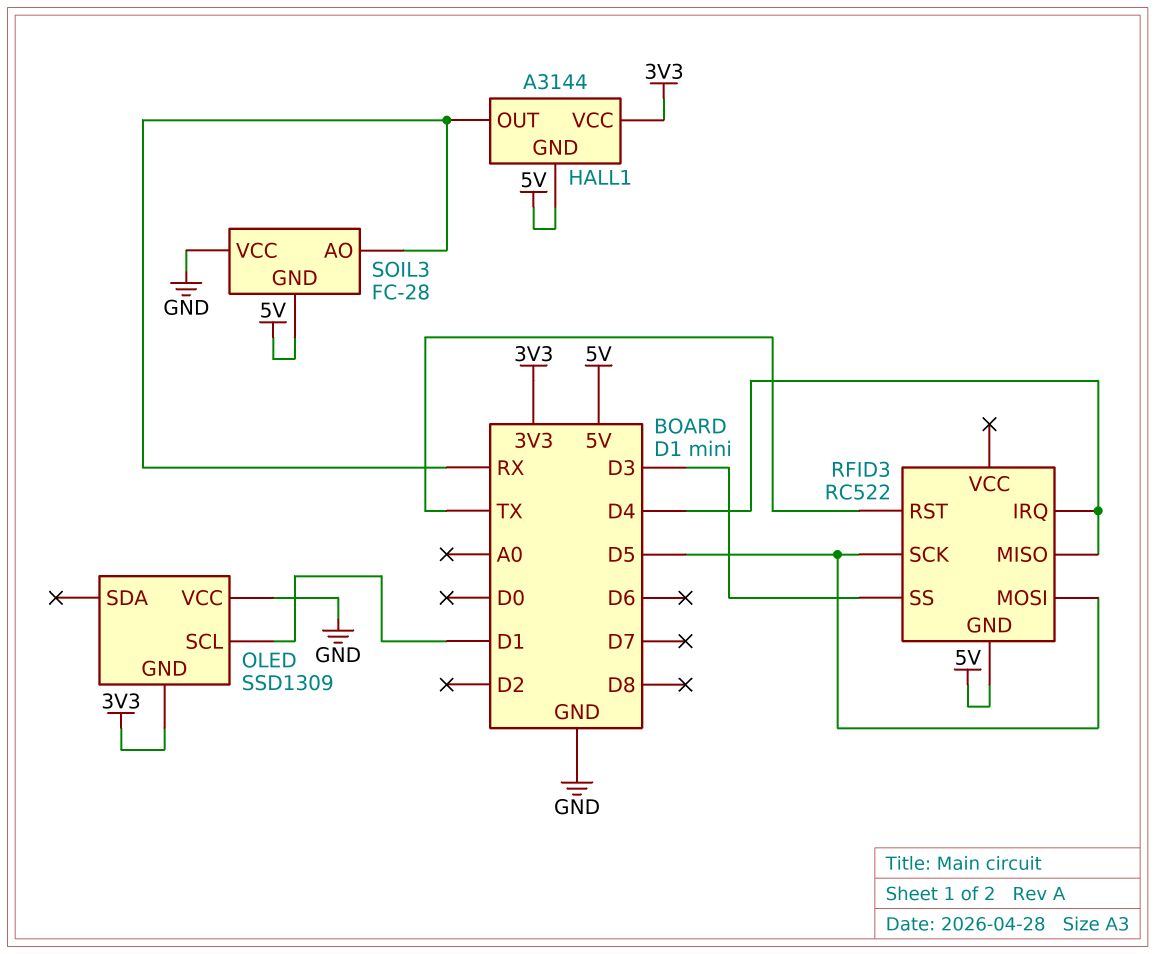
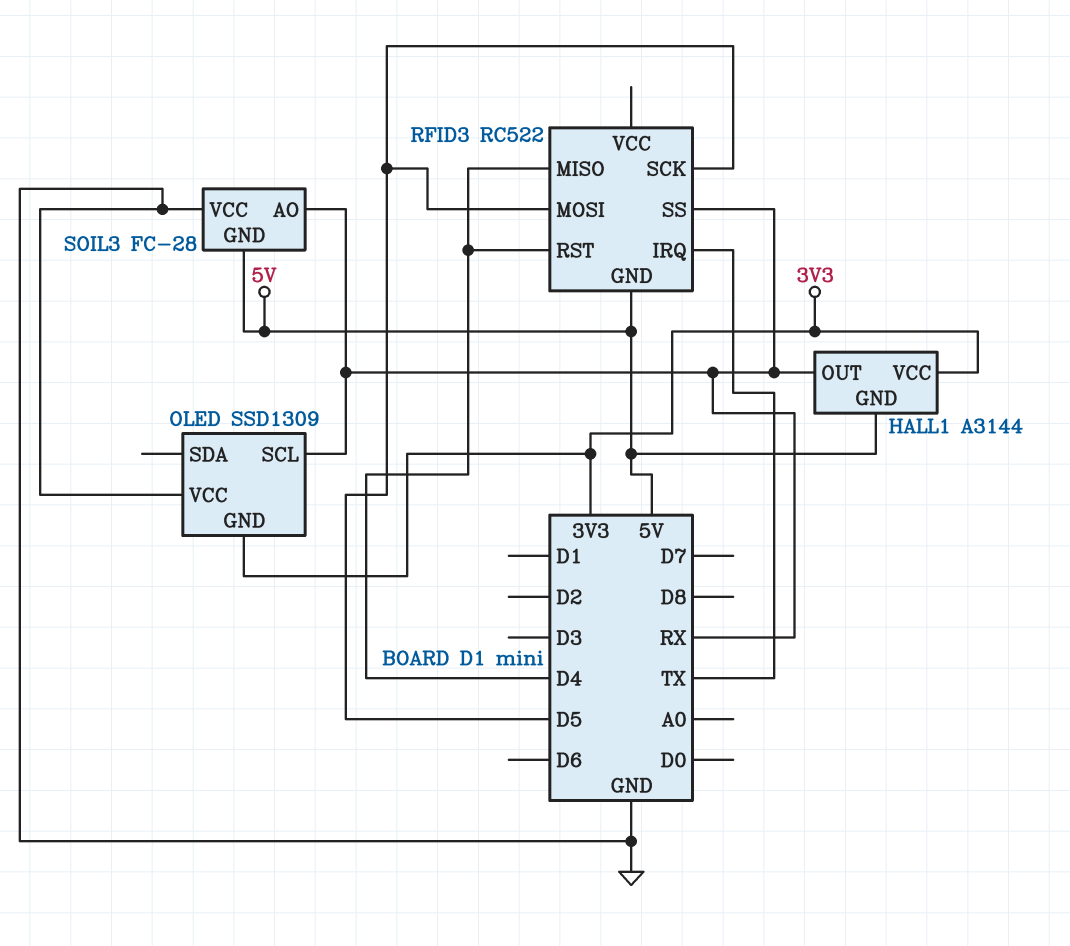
OLED pin SCL: D1 -> RX
RFID3 pin IRQ: D4 -> TX
RFID3 pin RST: TX -> D4
RFID3 pin SS: D3 -> RX

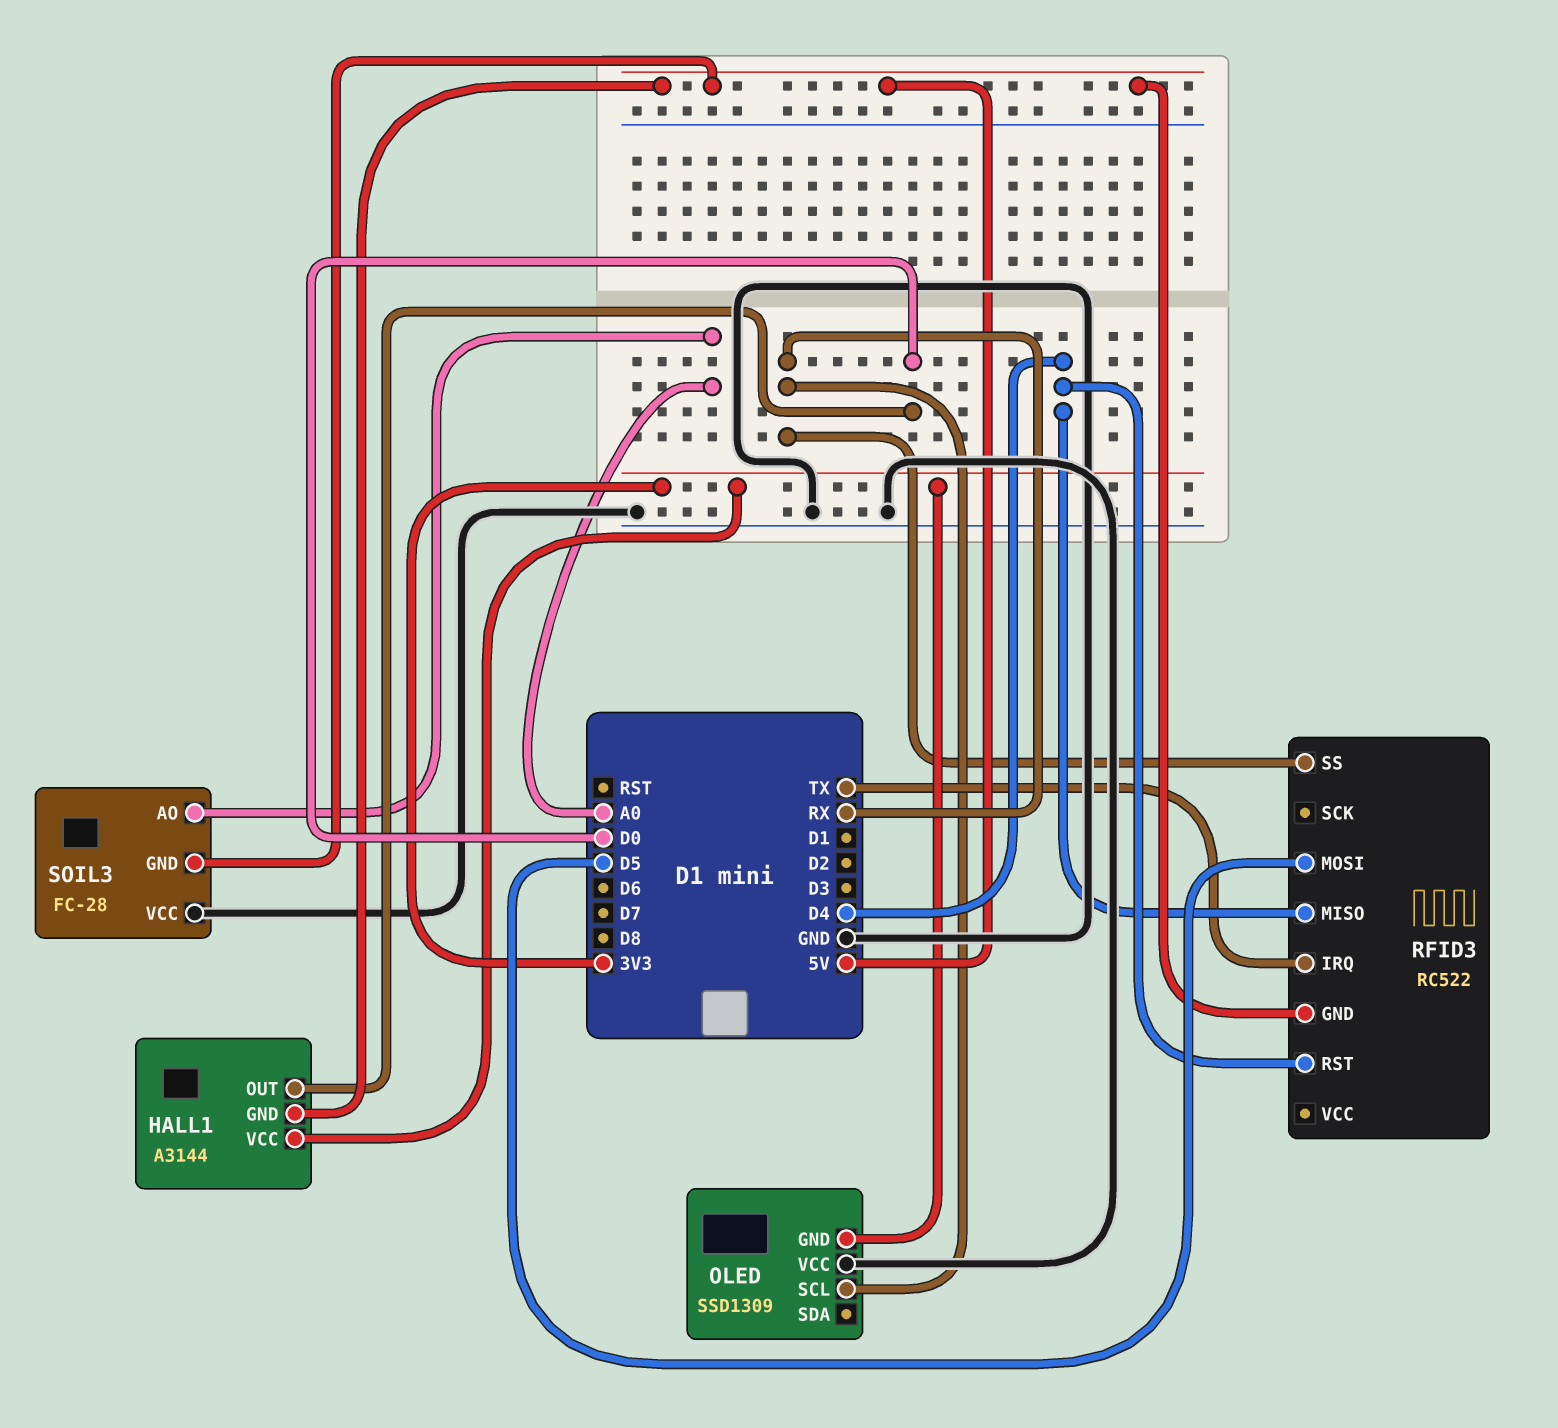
HALL1 pin OUT: RX -> D0
RFID3 pin SCK: D5 -> none
SOIL3 pin AO: RX -> A0

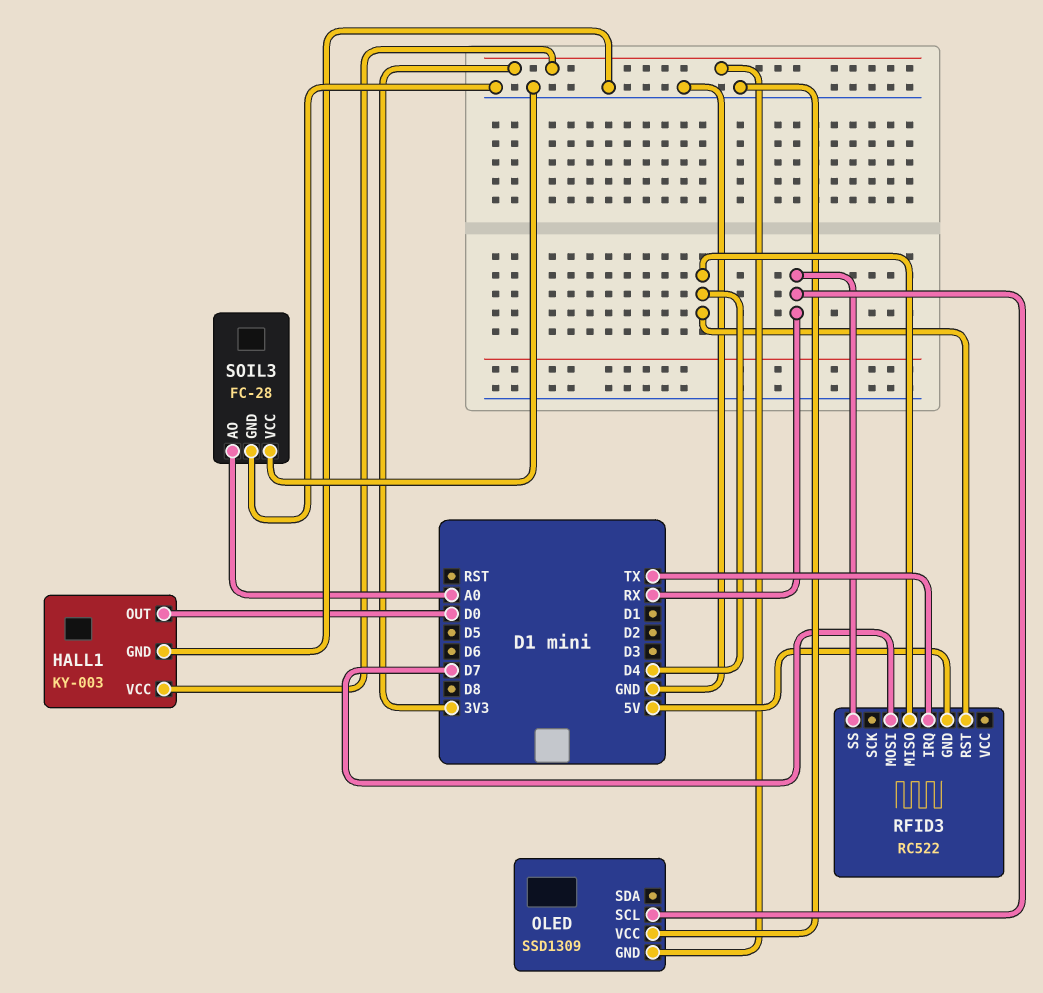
HALL1: A3144 -> KY-003
HALL1 pin GND: 5V -> GND
RFID3 pin MOSI: D5 -> D7
SOIL3 pin GND: 5V -> GND

